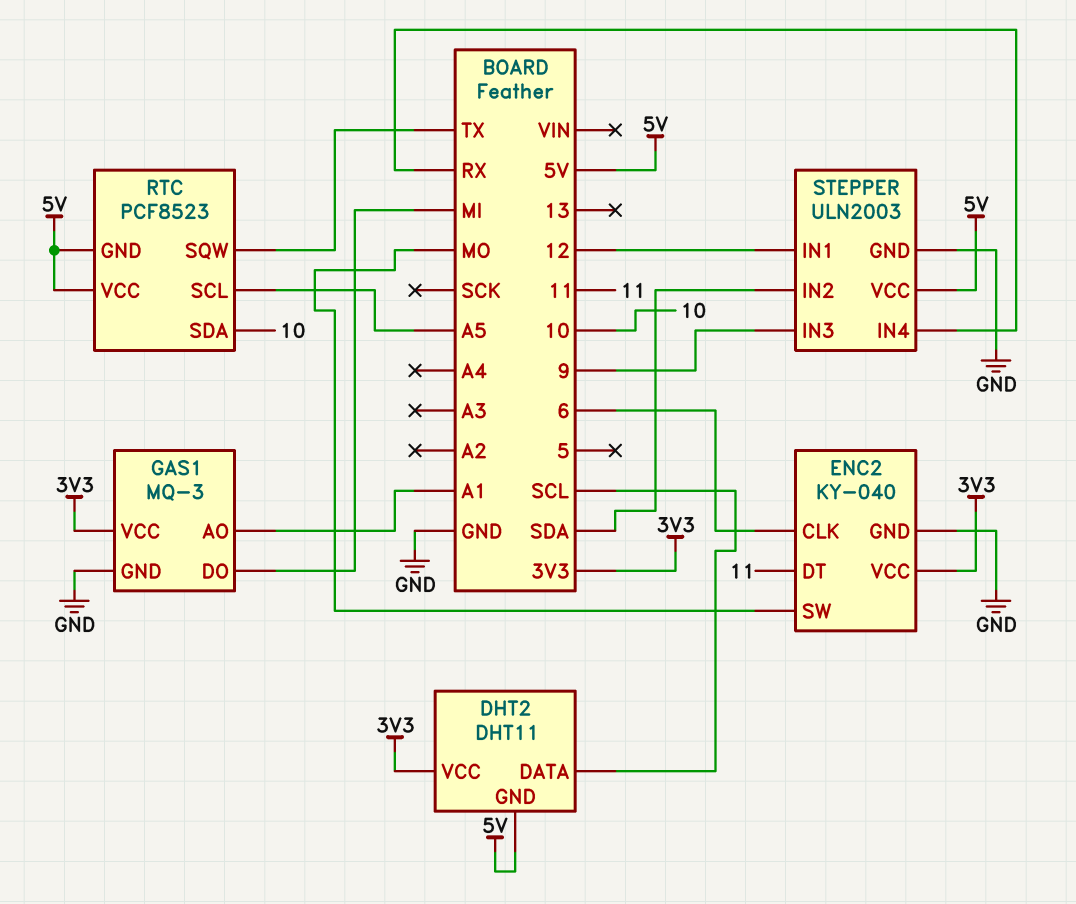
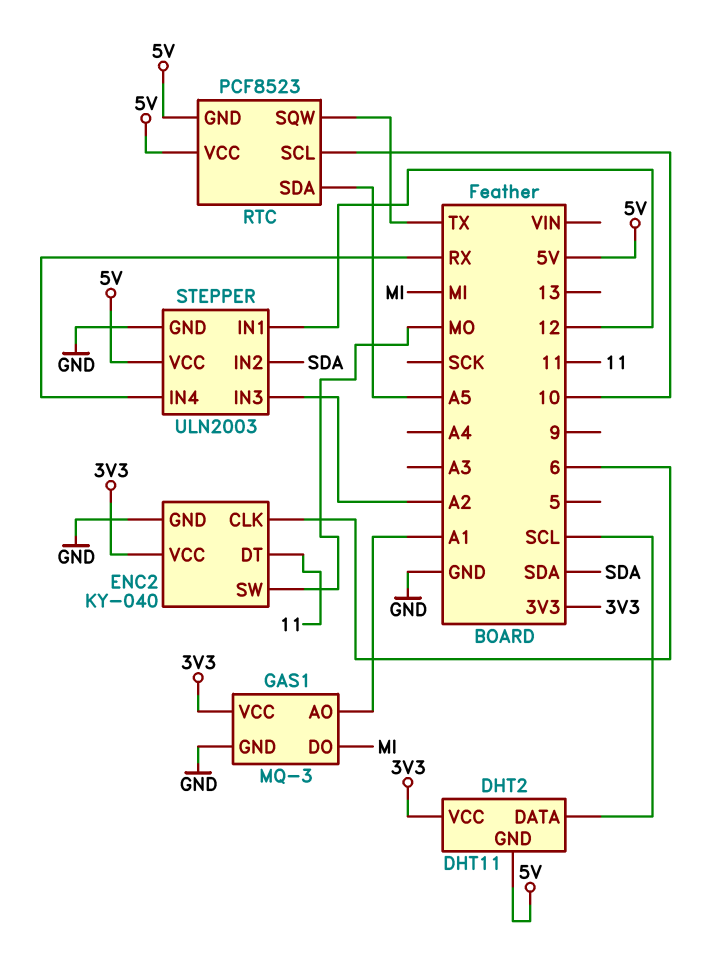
RTC pin SCL: A5 -> 10
RTC pin SDA: 10 -> A5
STEPPER pin IN3: 9 -> A2

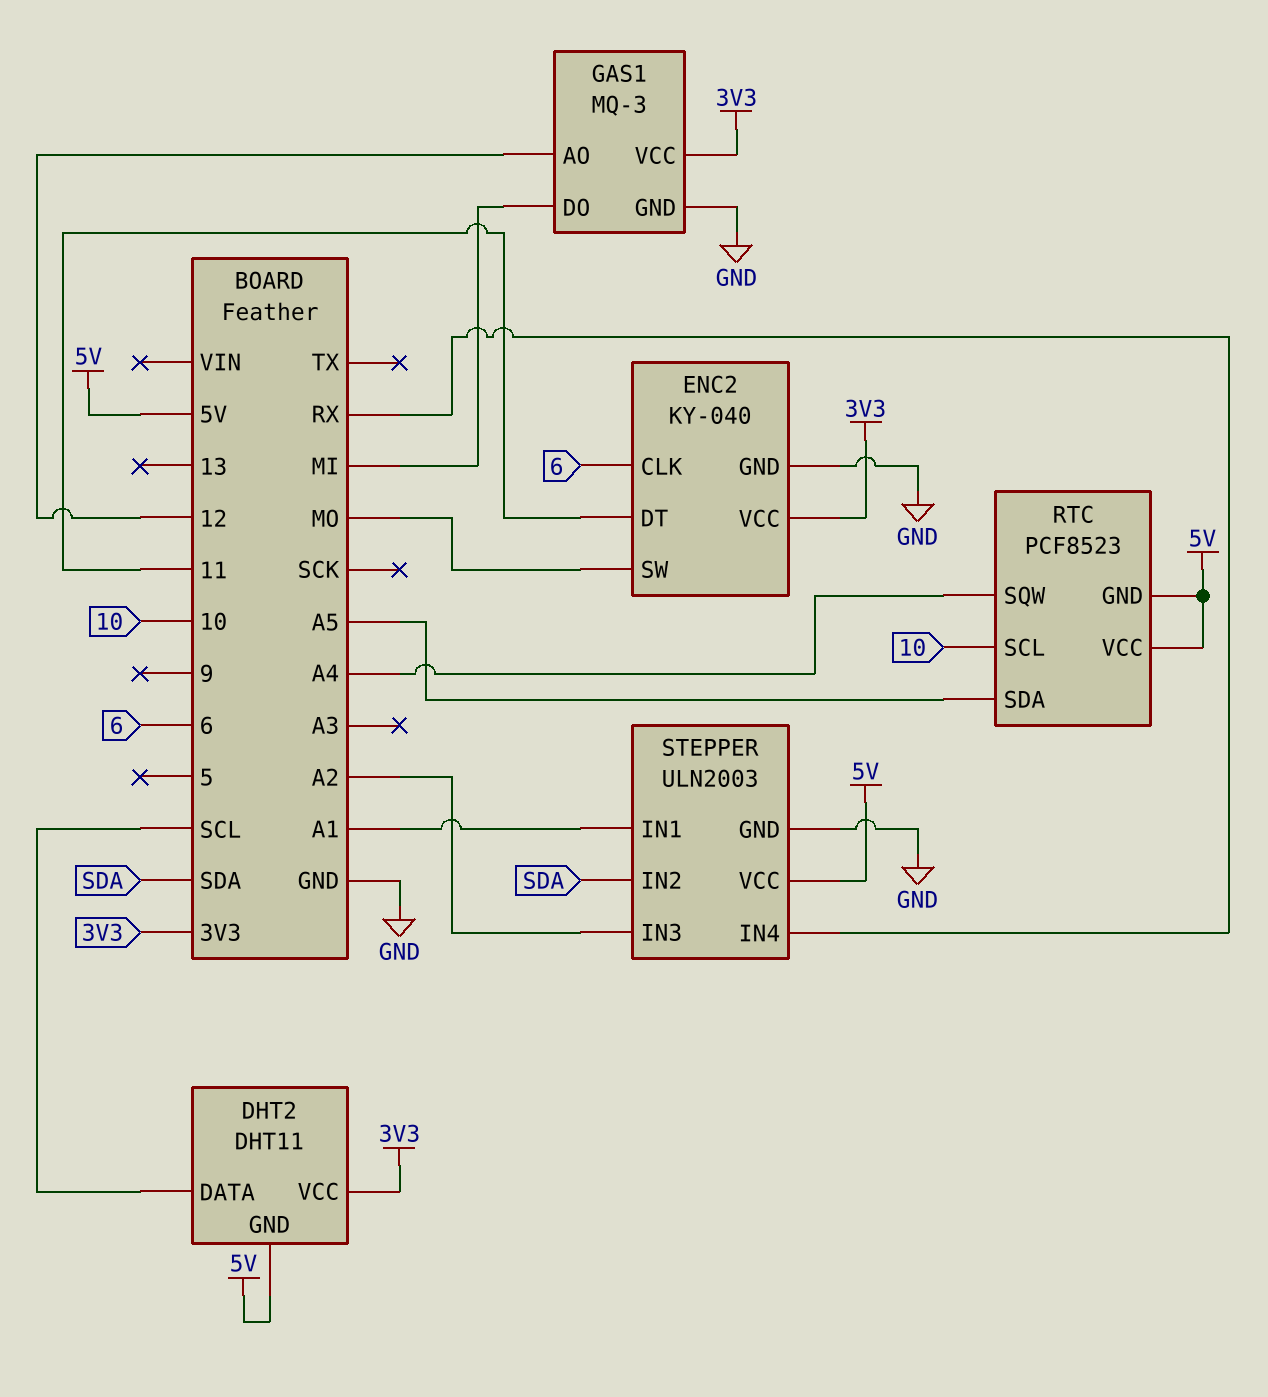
GAS1 pin AO: A1 -> 12
RTC pin SQW: TX -> A4
STEPPER pin IN1: 12 -> A1

